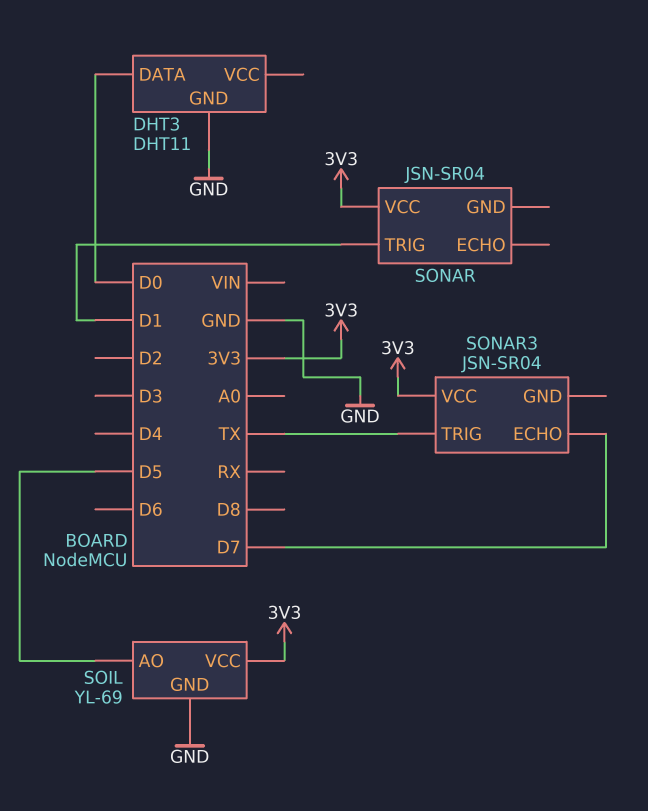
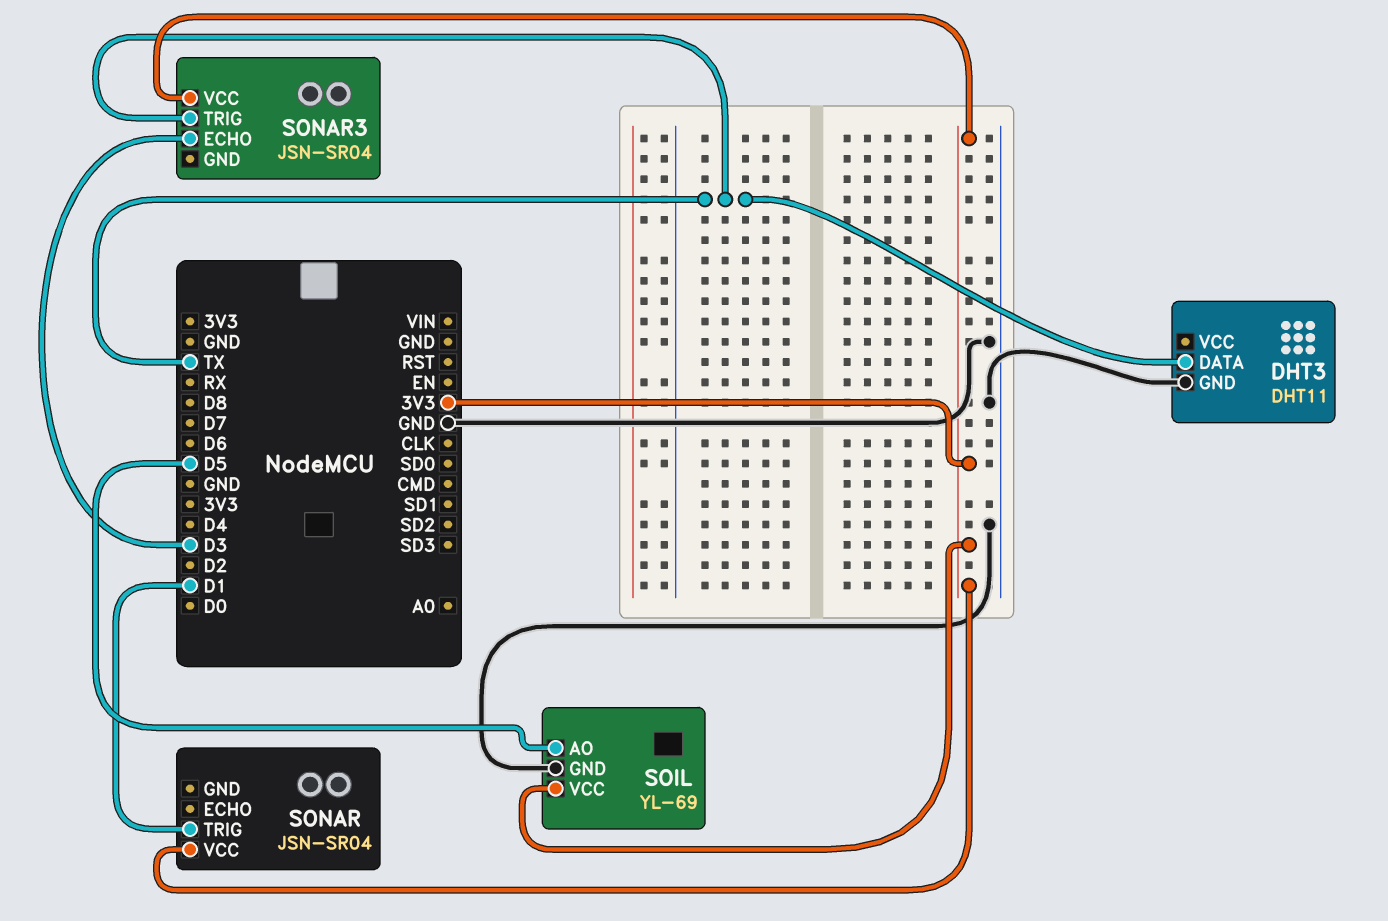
DHT3 pin DATA: D0 -> TX
SONAR3 pin ECHO: D7 -> D3

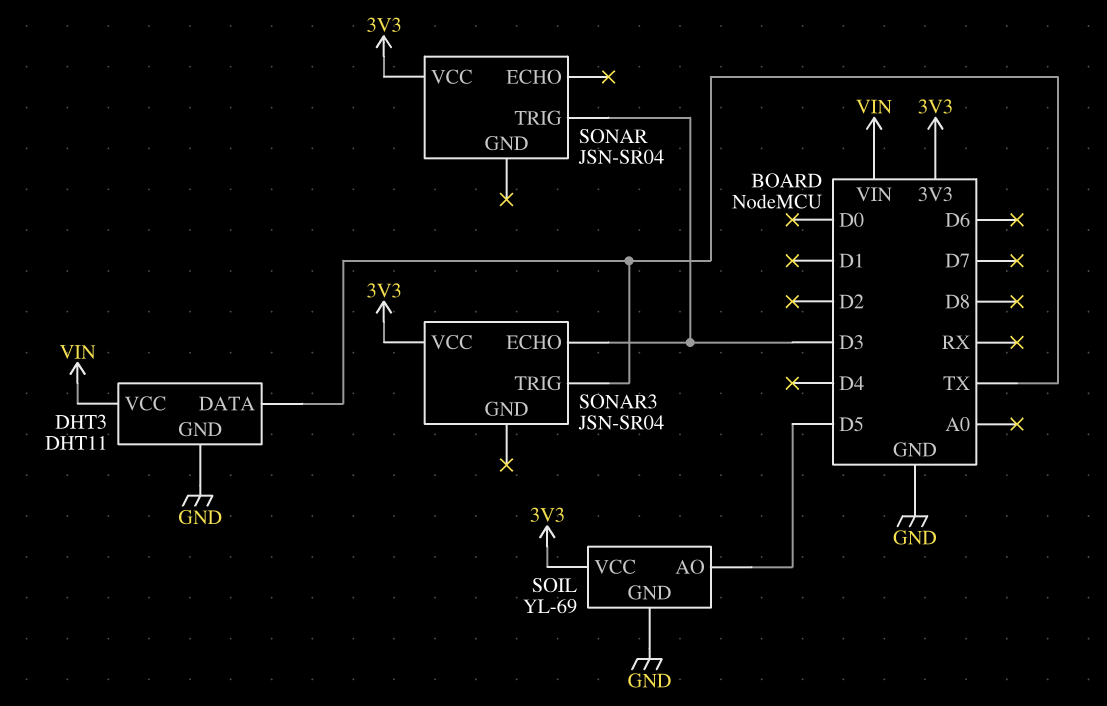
DHT3 pin VCC: none -> VIN
SONAR pin TRIG: D1 -> D3

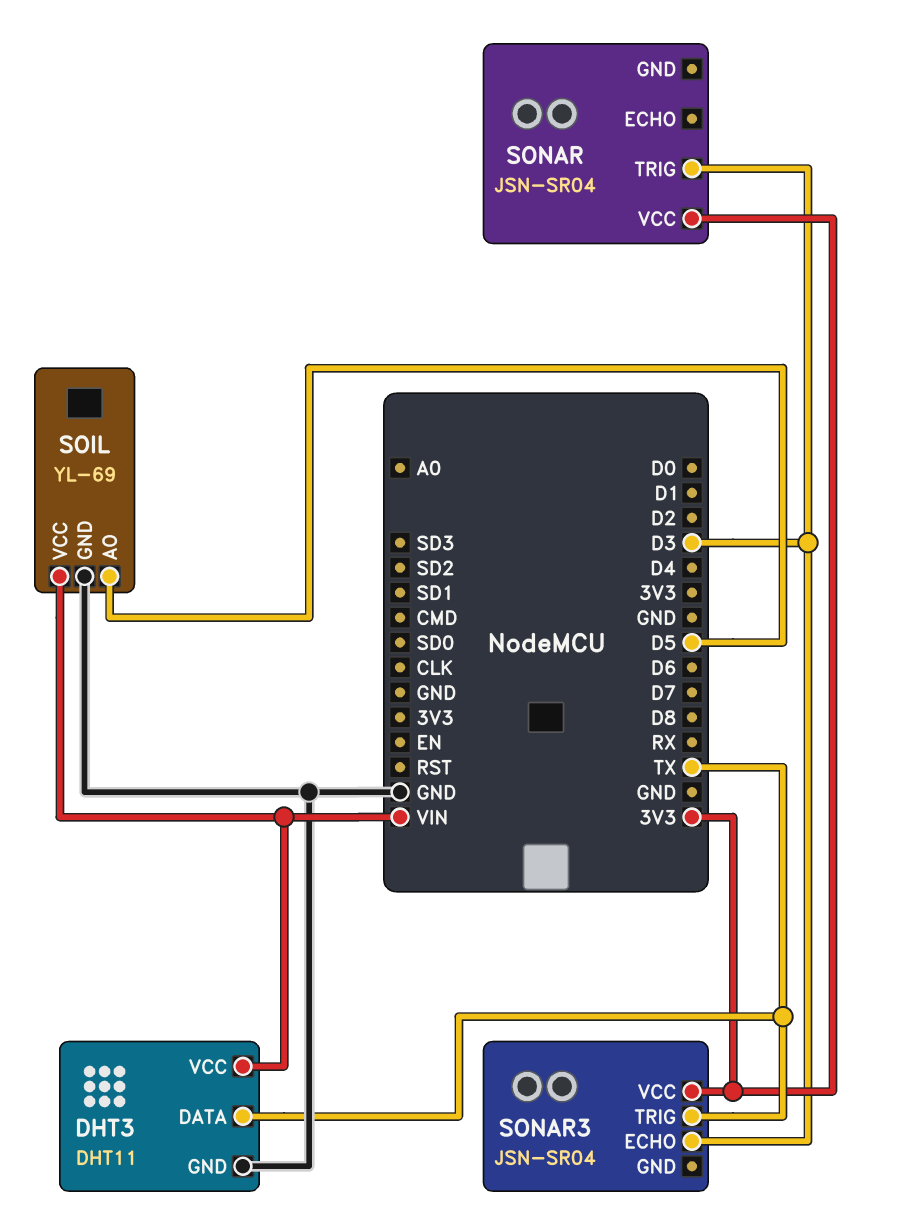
SOIL pin VCC: 3V3 -> VIN

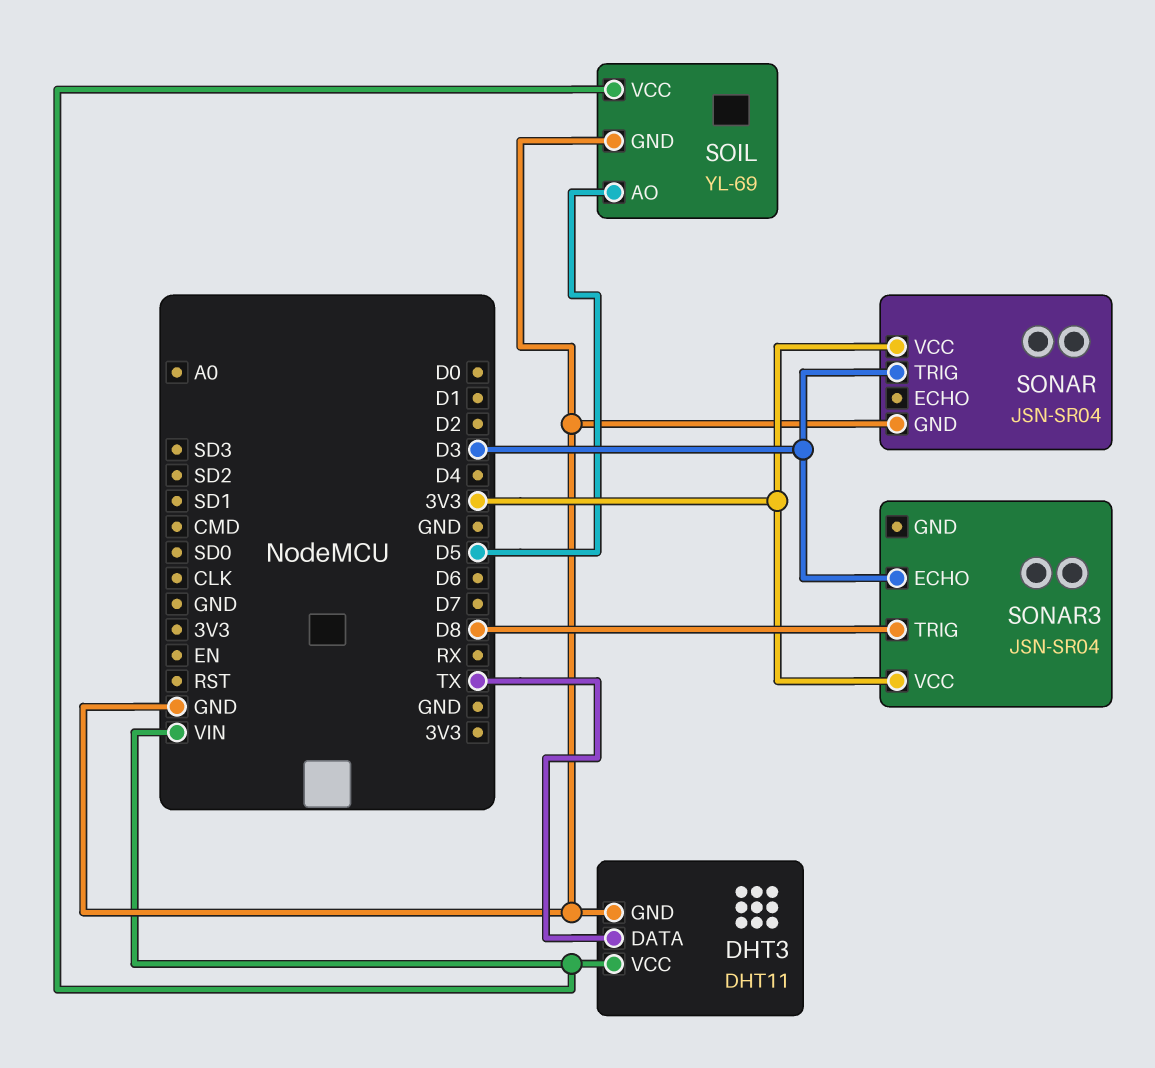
SONAR pin GND: none -> GND
SONAR3 pin TRIG: TX -> D8

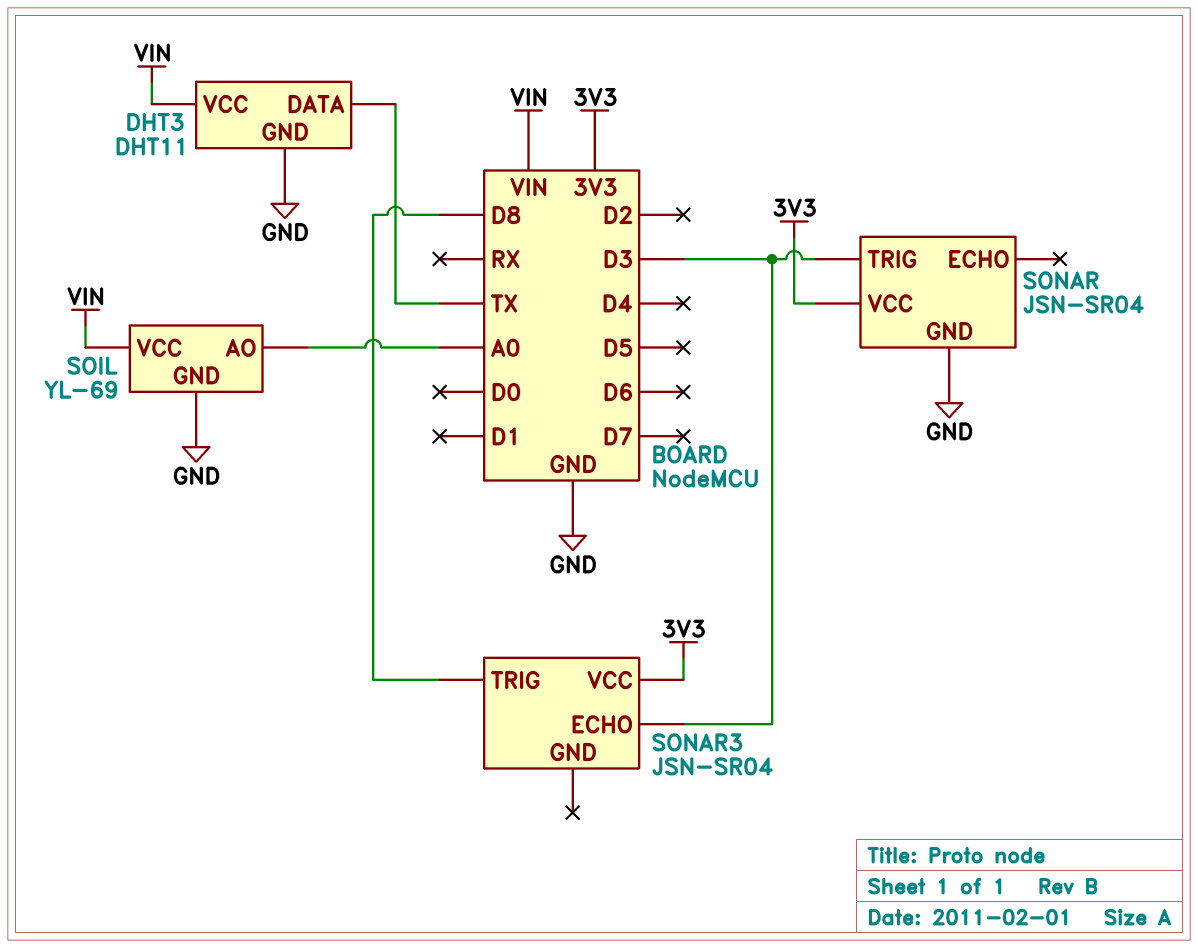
SOIL pin AO: D5 -> A0

